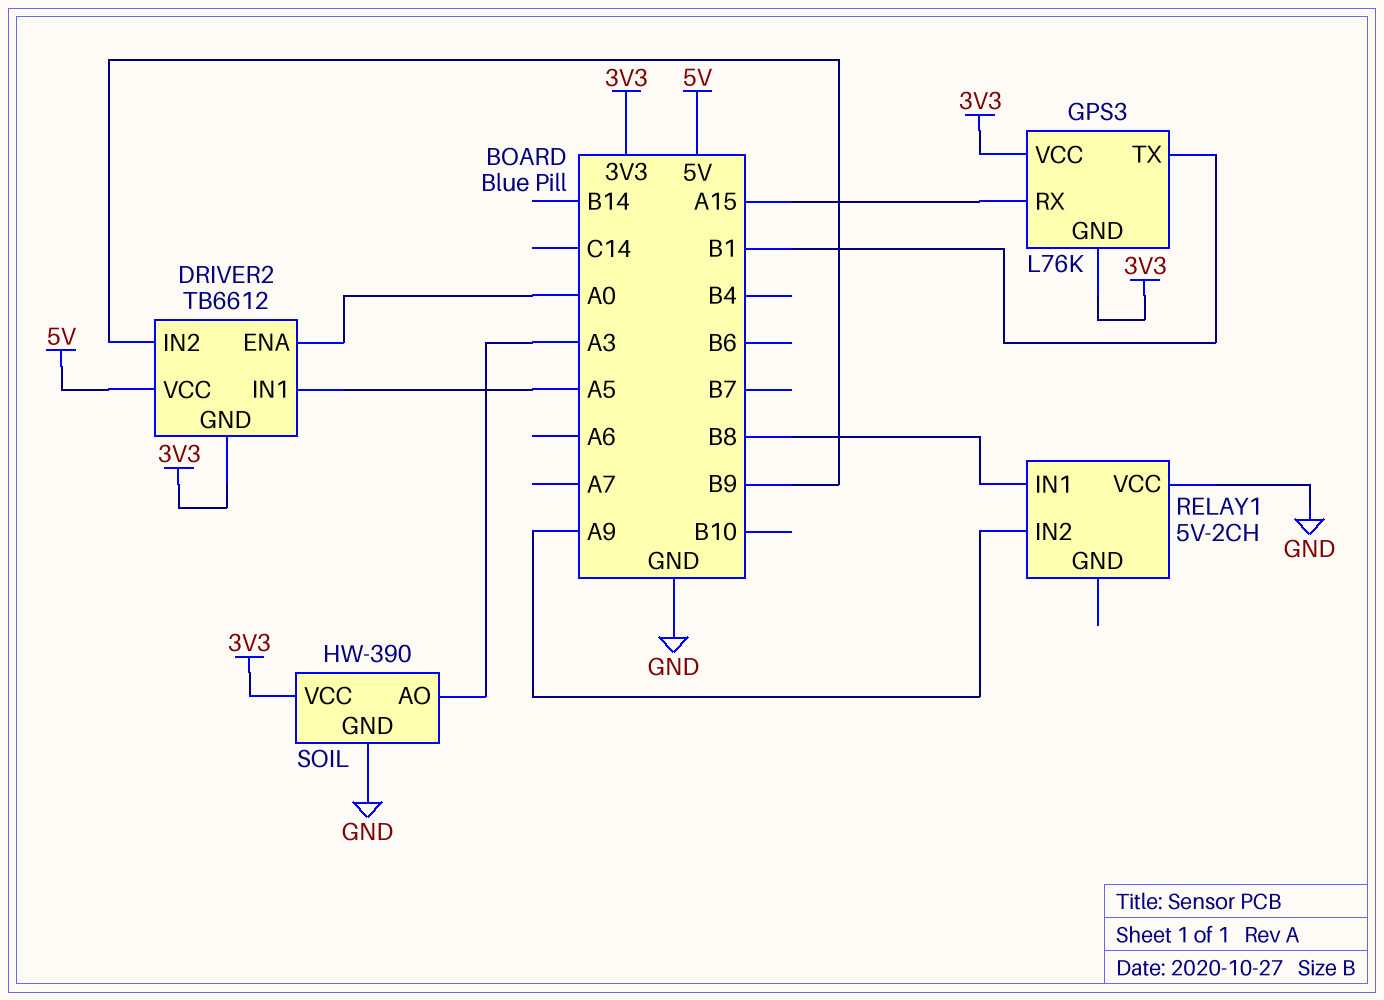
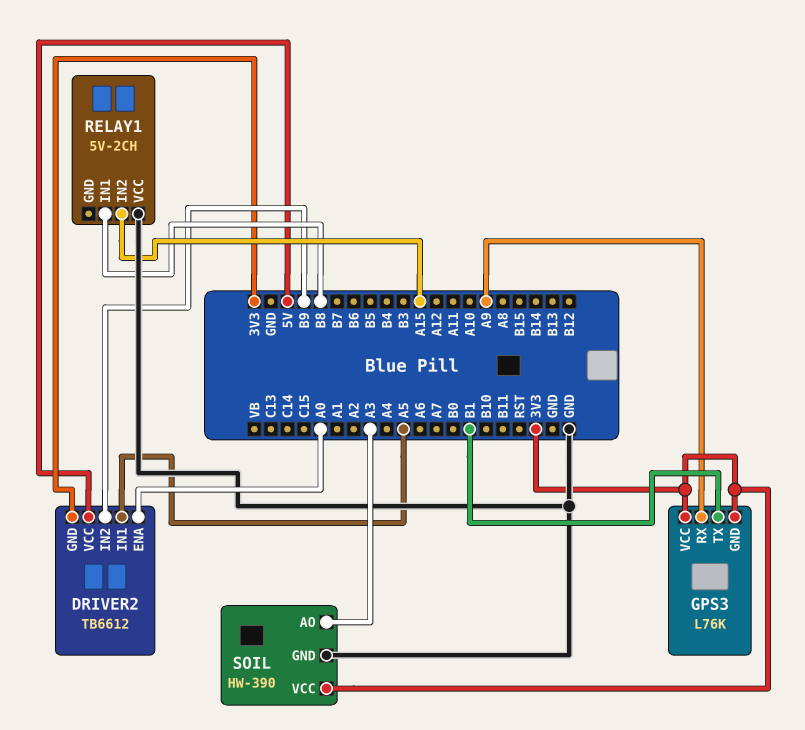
GPS3 pin RX: A15 -> A9
RELAY1 pin IN2: A9 -> A15

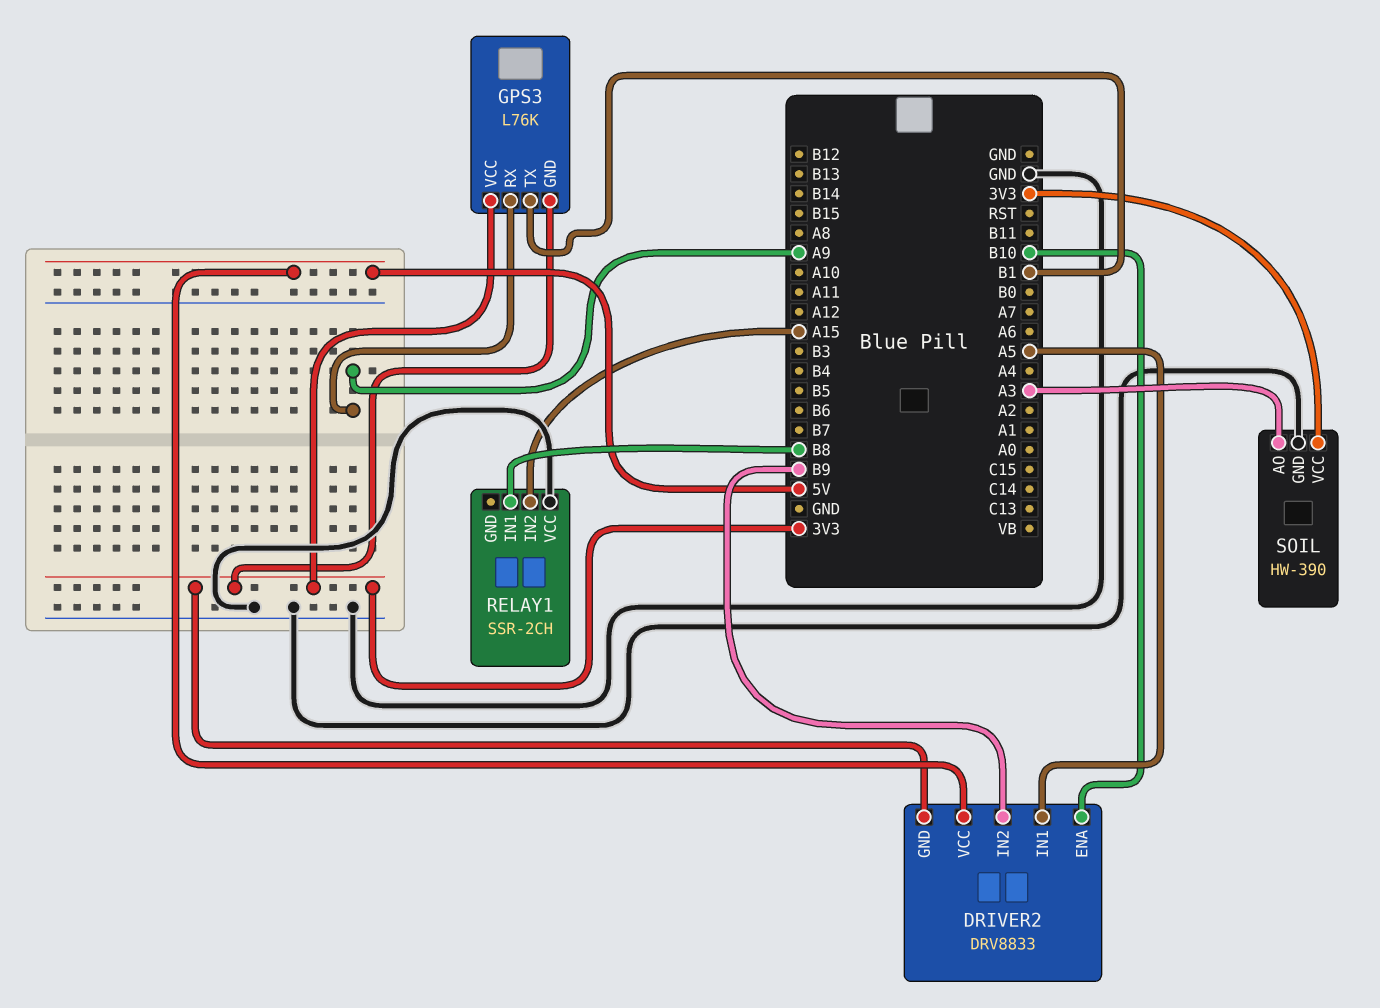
DRIVER2: TB6612 -> DRV8833
DRIVER2 pin ENA: A0 -> B10
RELAY1: 5V-2CH -> SSR-2CH

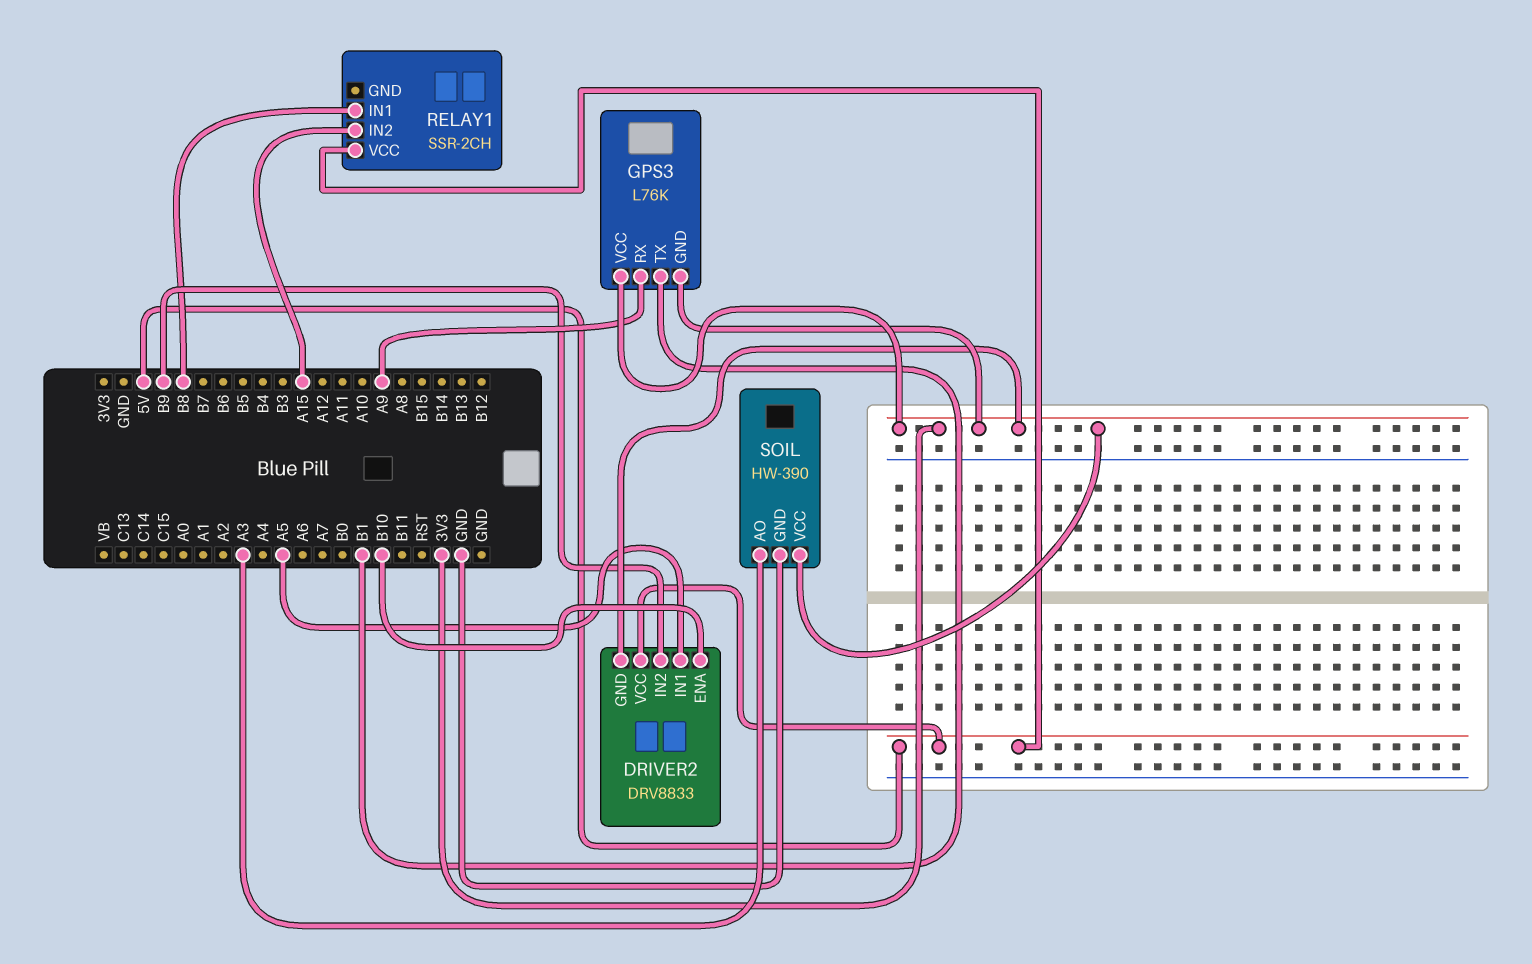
RELAY1 pin VCC: GND -> 5V

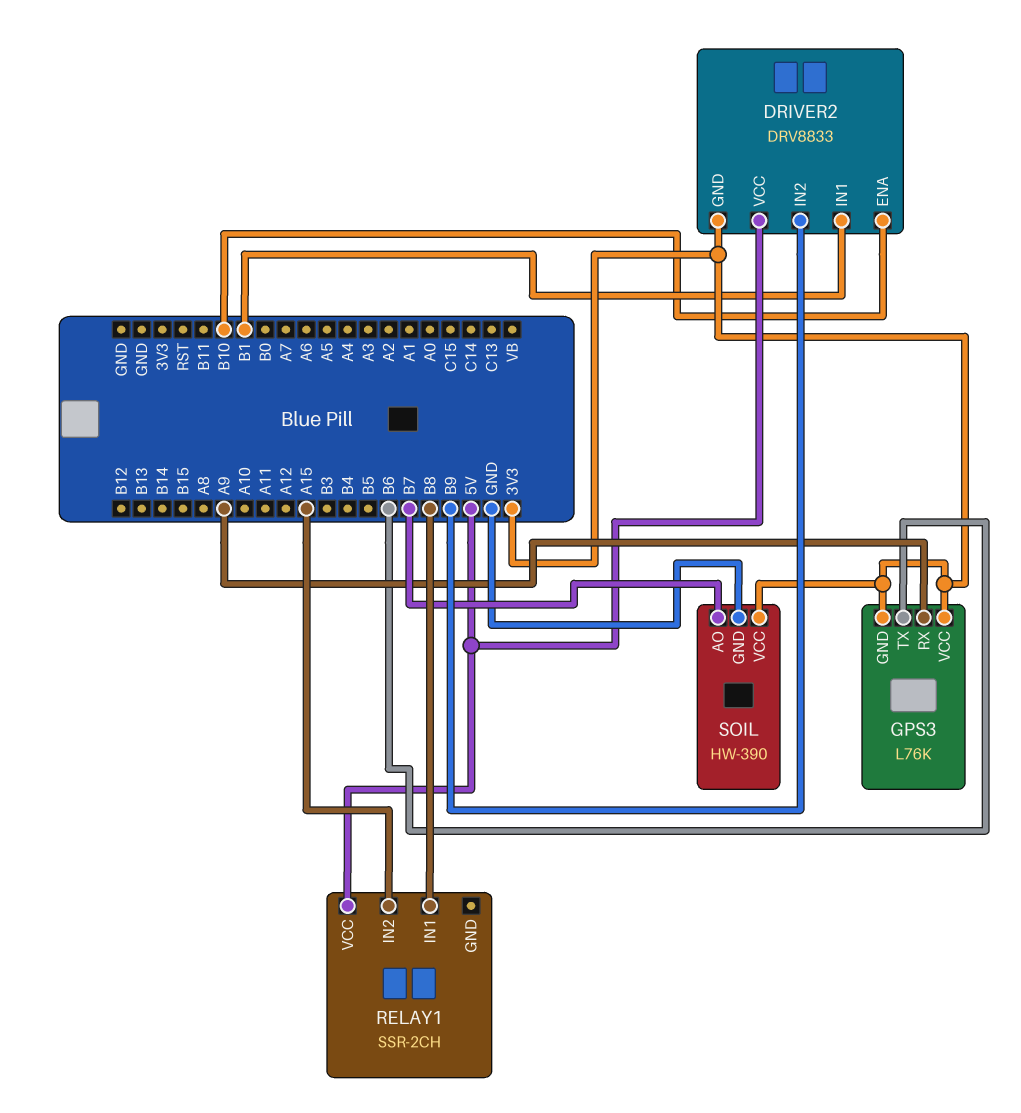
DRIVER2 pin IN1: A5 -> B1
GPS3 pin TX: B1 -> B6
SOIL pin AO: A3 -> B7

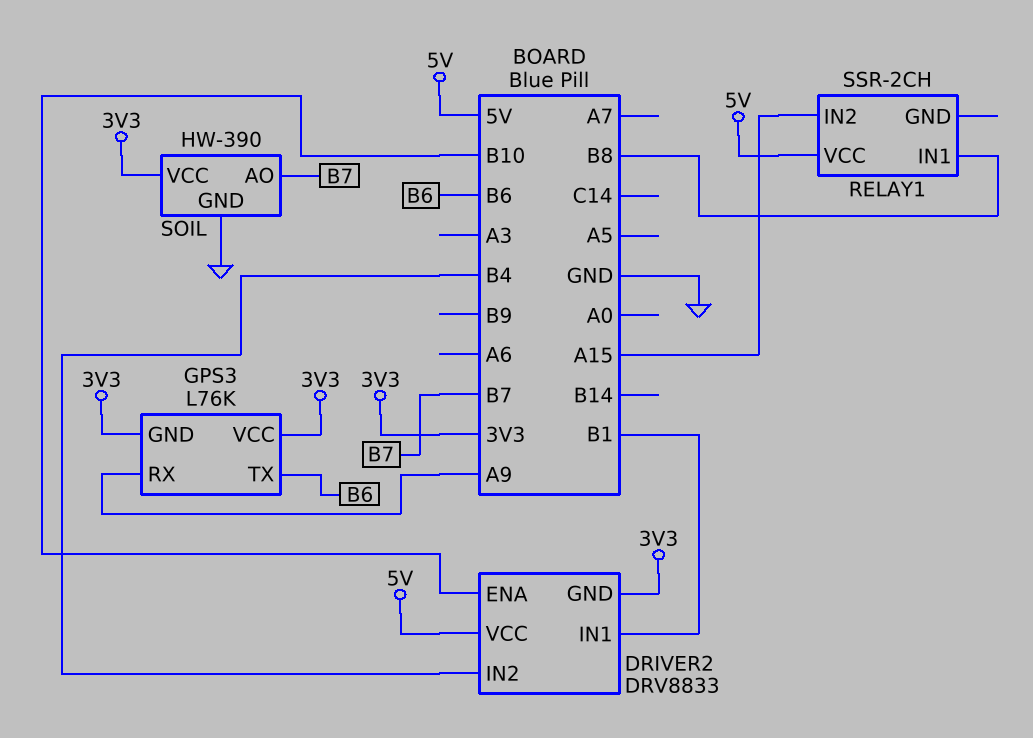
DRIVER2 pin IN2: B9 -> B4

